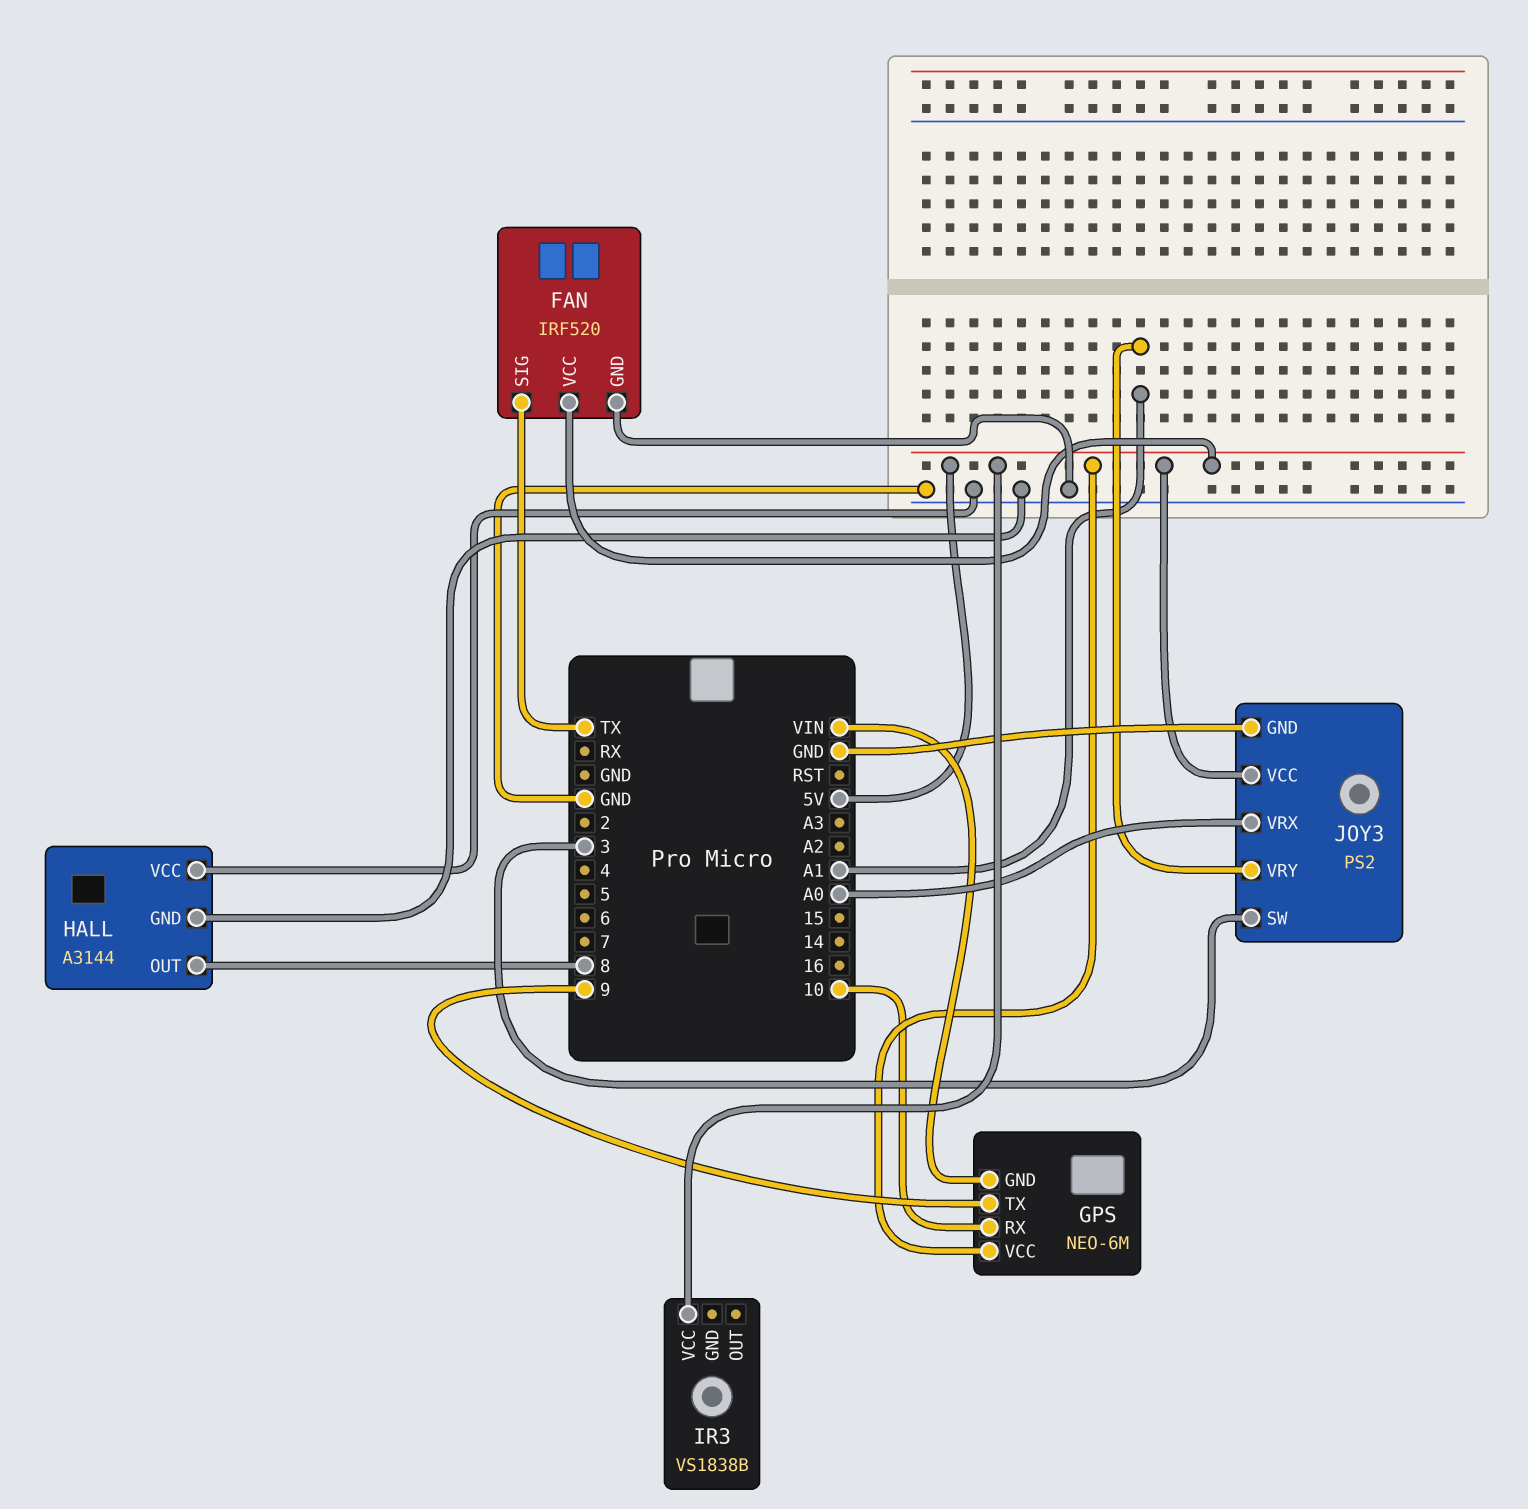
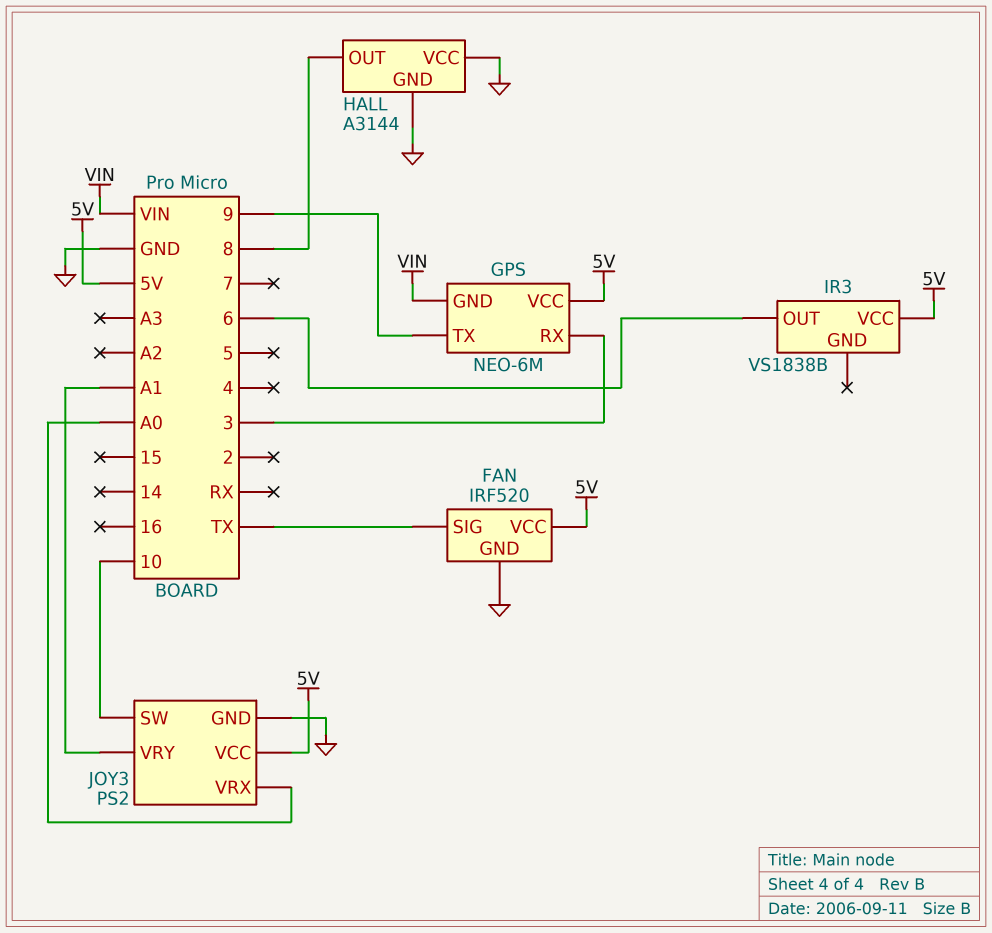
GPS pin RX: 10 -> 3
IR3 pin OUT: none -> 6
JOY3 pin SW: 3 -> 10

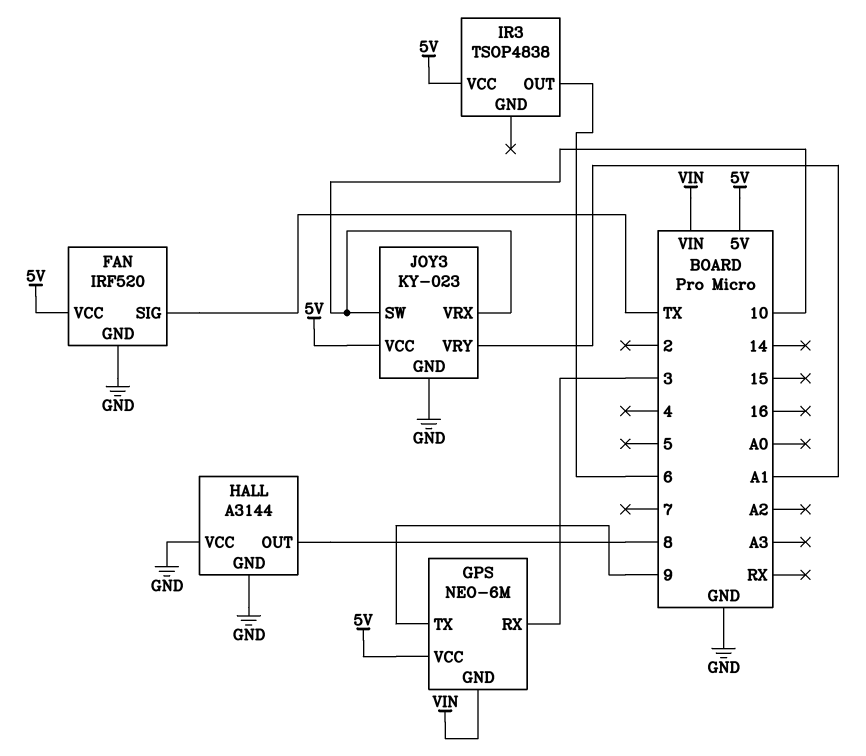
IR3: VS1838B -> TSOP4838
JOY3: PS2 -> KY-023
JOY3 pin VRX: A0 -> 10

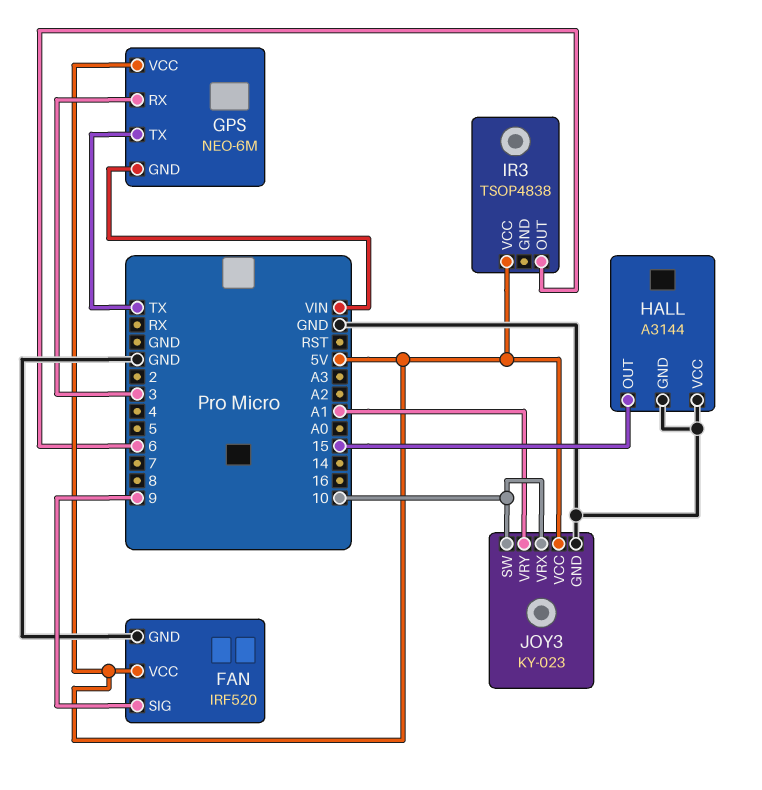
FAN pin SIG: TX -> 9
GPS pin TX: 9 -> TX
HALL pin OUT: 8 -> 15

